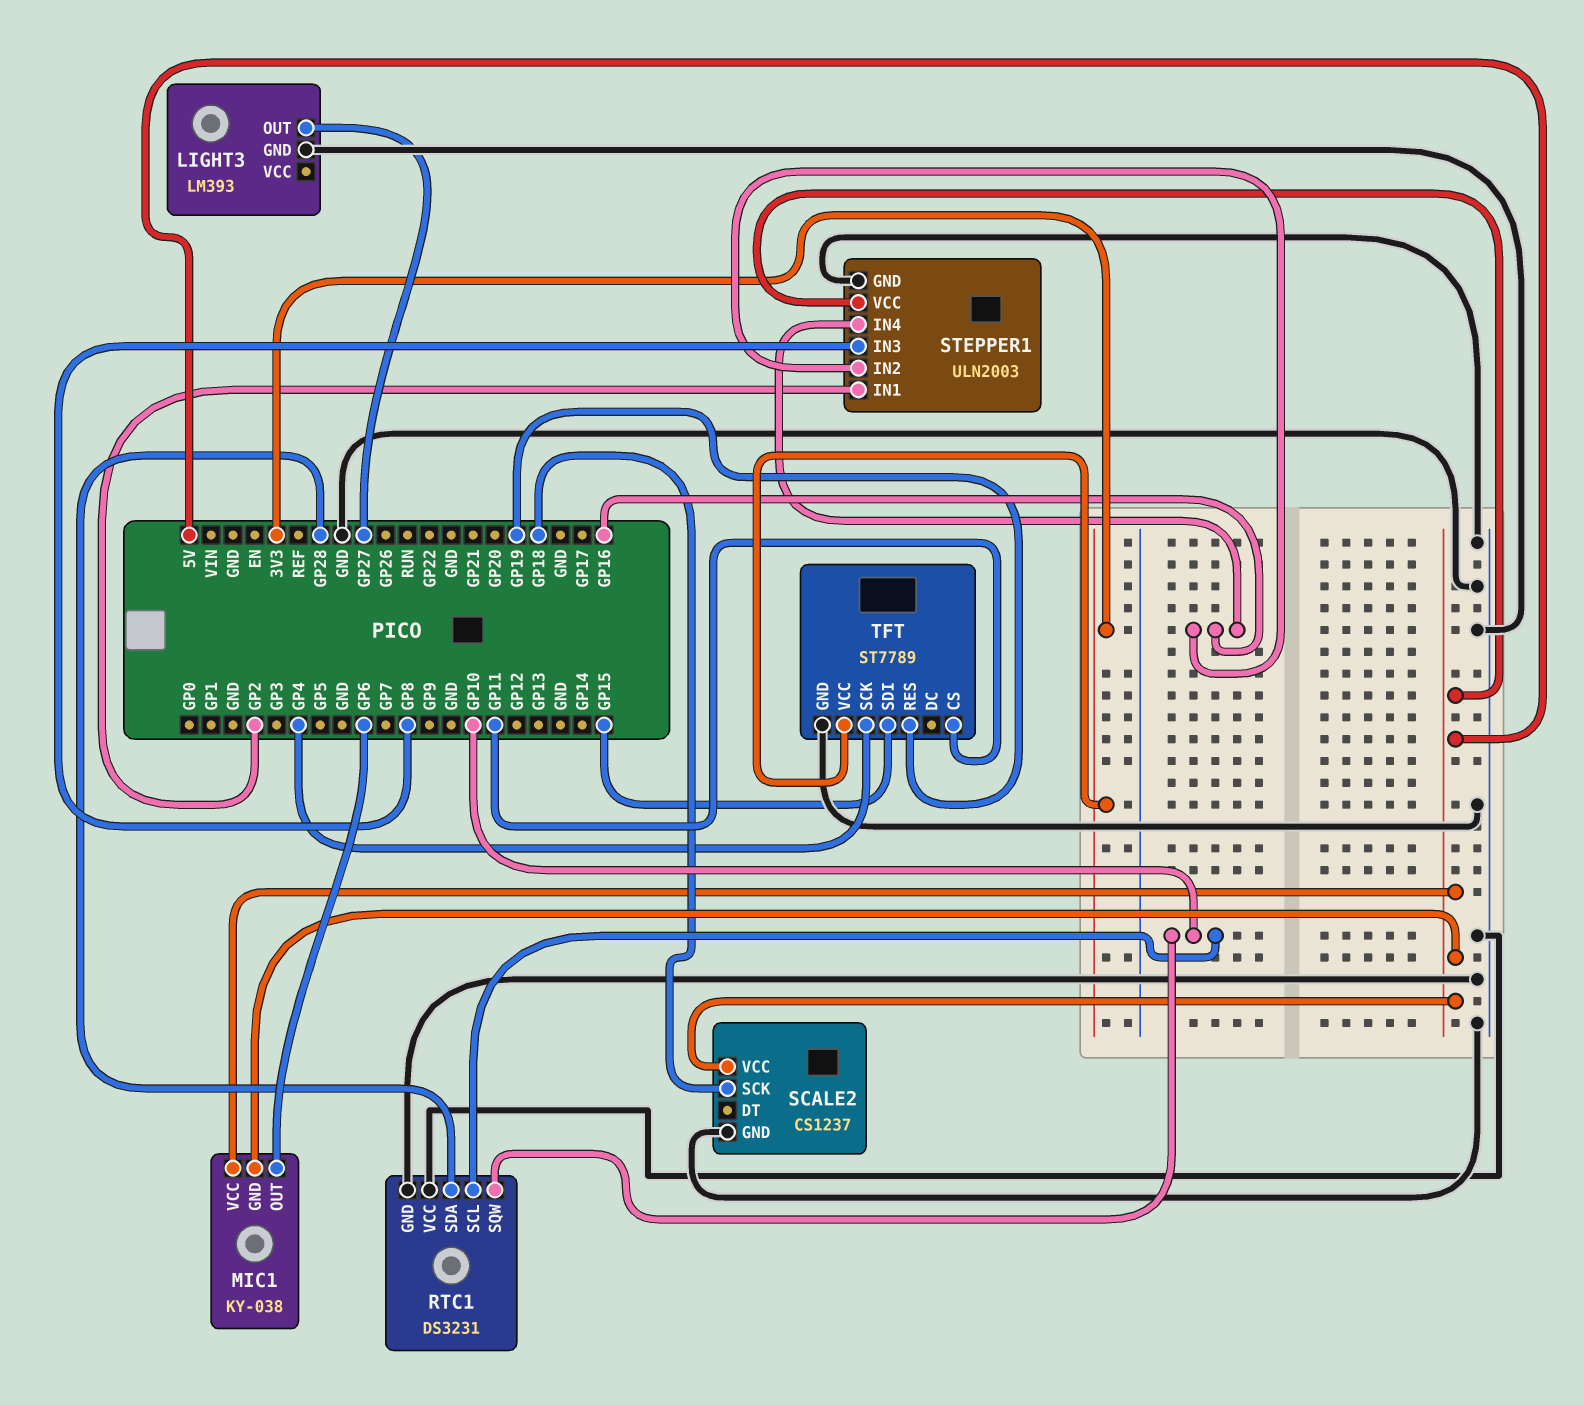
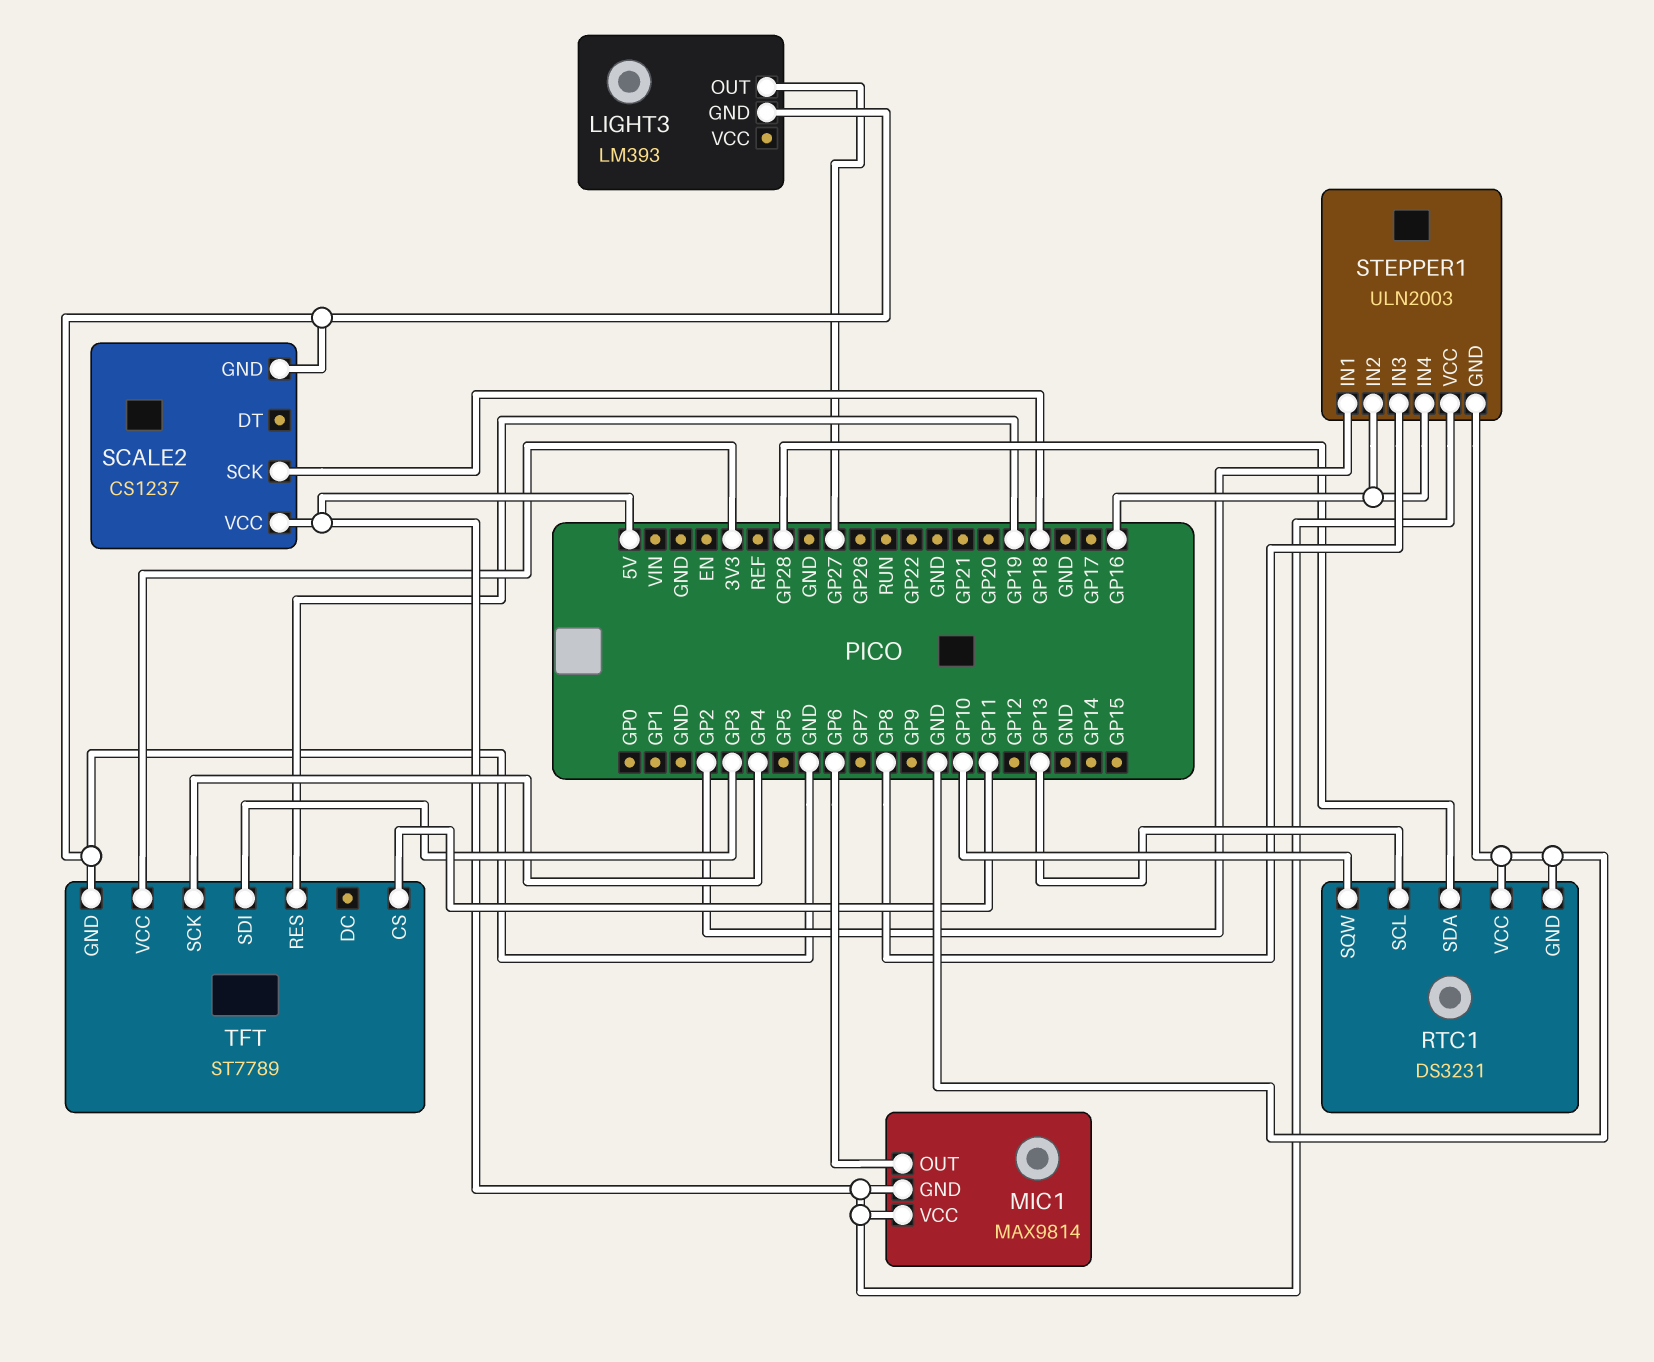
MIC1: KY-038 -> MAX9814
RTC1 pin SCL: GP10 -> GP13
TFT pin SDI: GP15 -> GP3

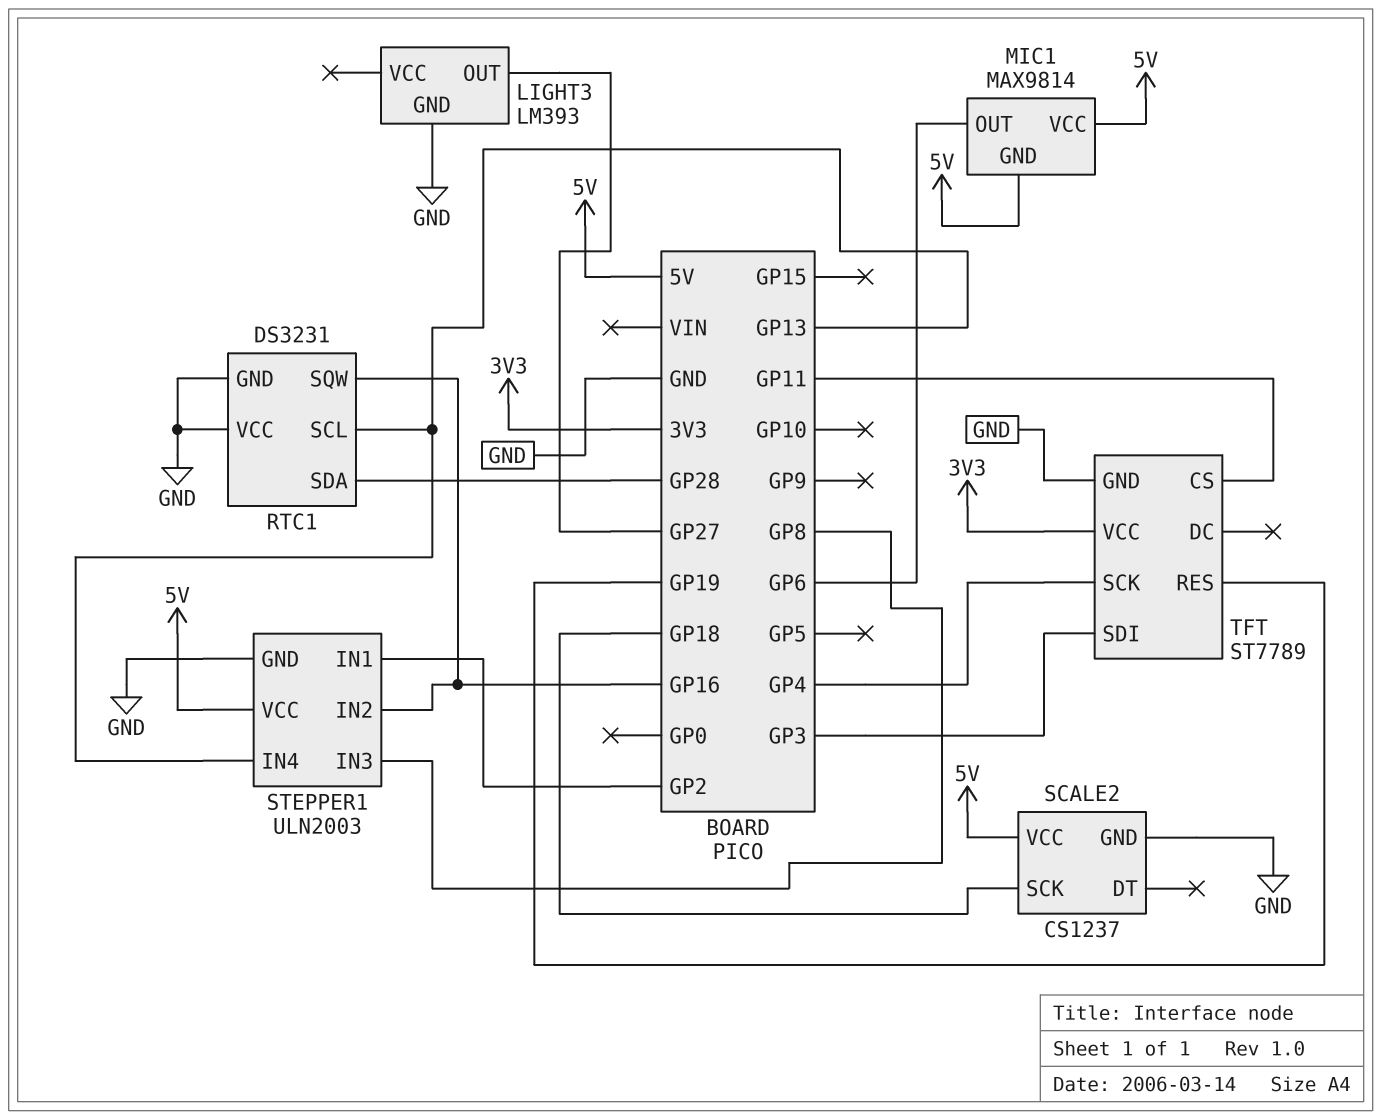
RTC1 pin SQW: GP10 -> GP16
STEPPER1 pin IN4: GP16 -> GP13

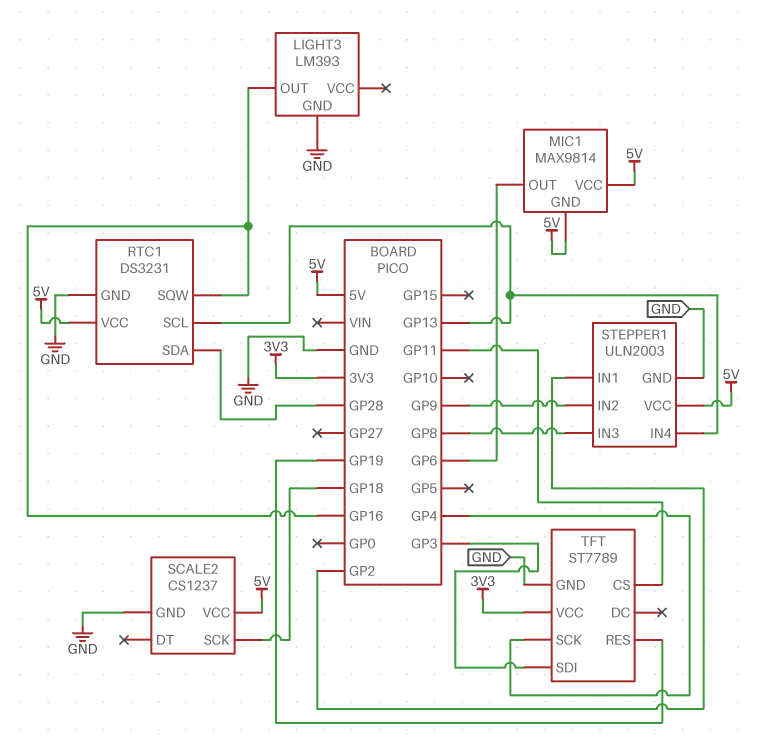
LIGHT3 pin OUT: GP27 -> GP16
RTC1 pin VCC: GND -> 5V
STEPPER1 pin IN2: GP16 -> GP9

